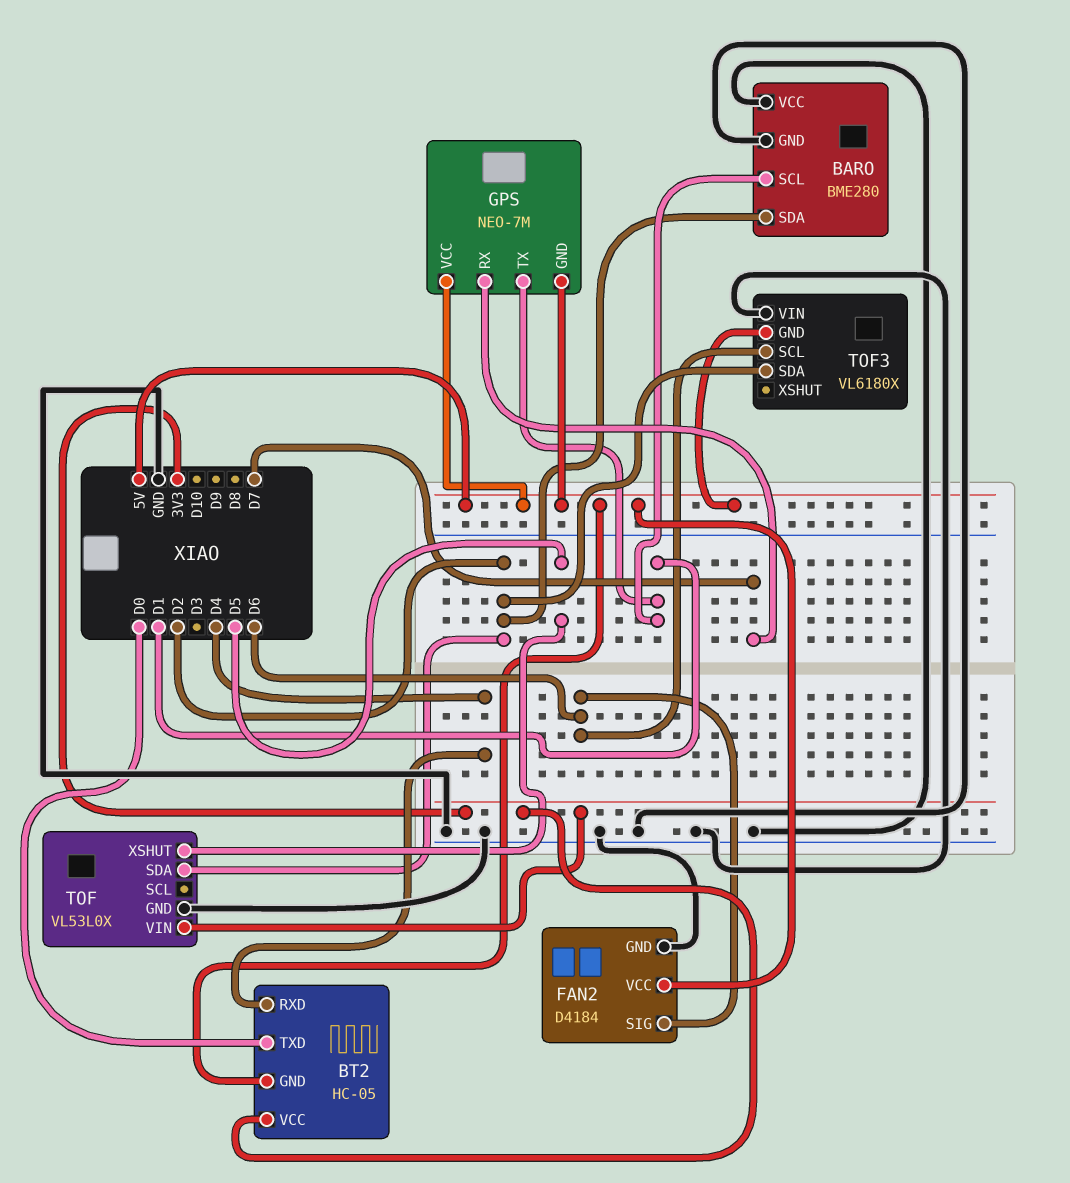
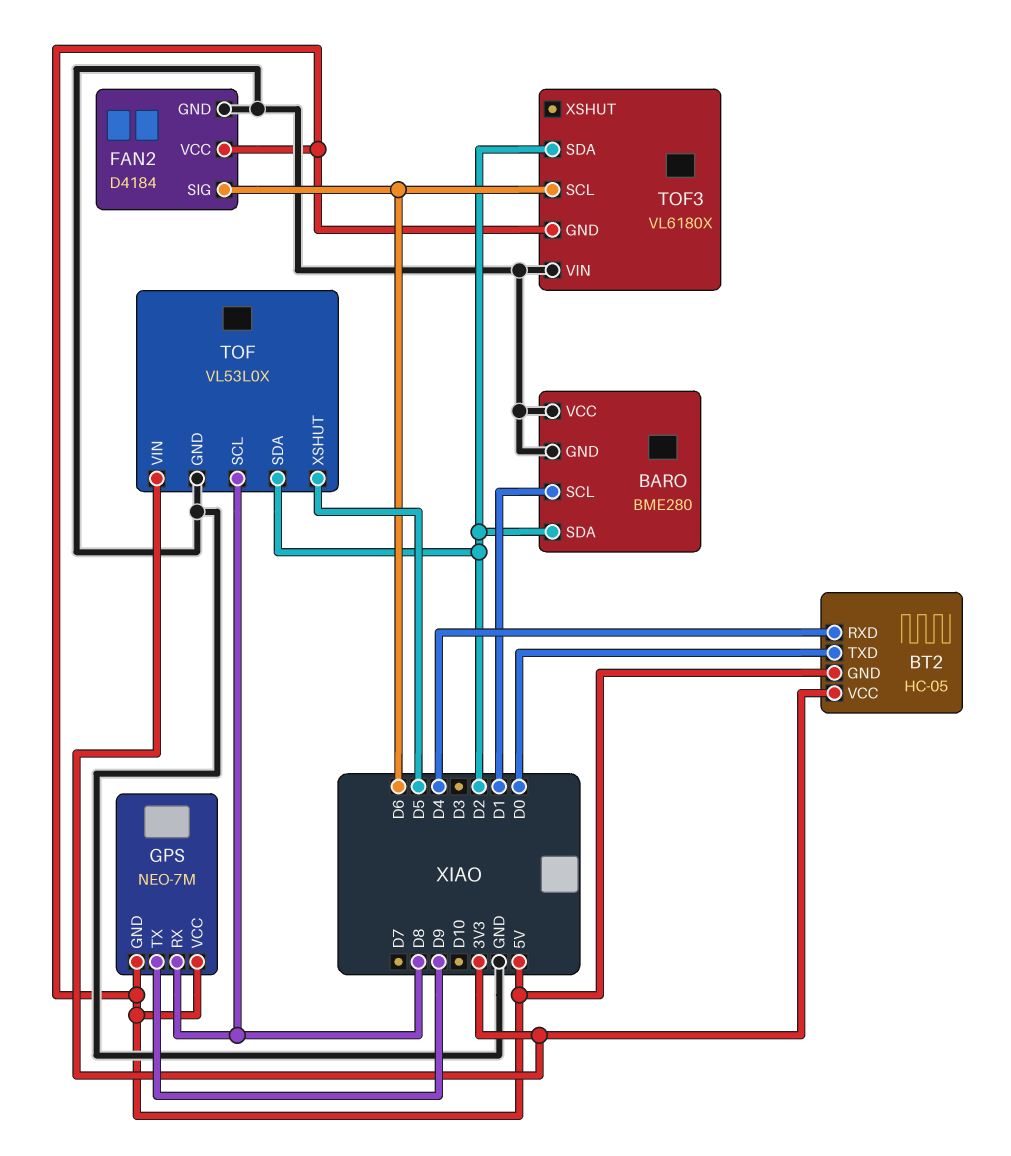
GPS pin RX: D7 -> D8
GPS pin TX: D1 -> D9
TOF pin SCL: none -> D8

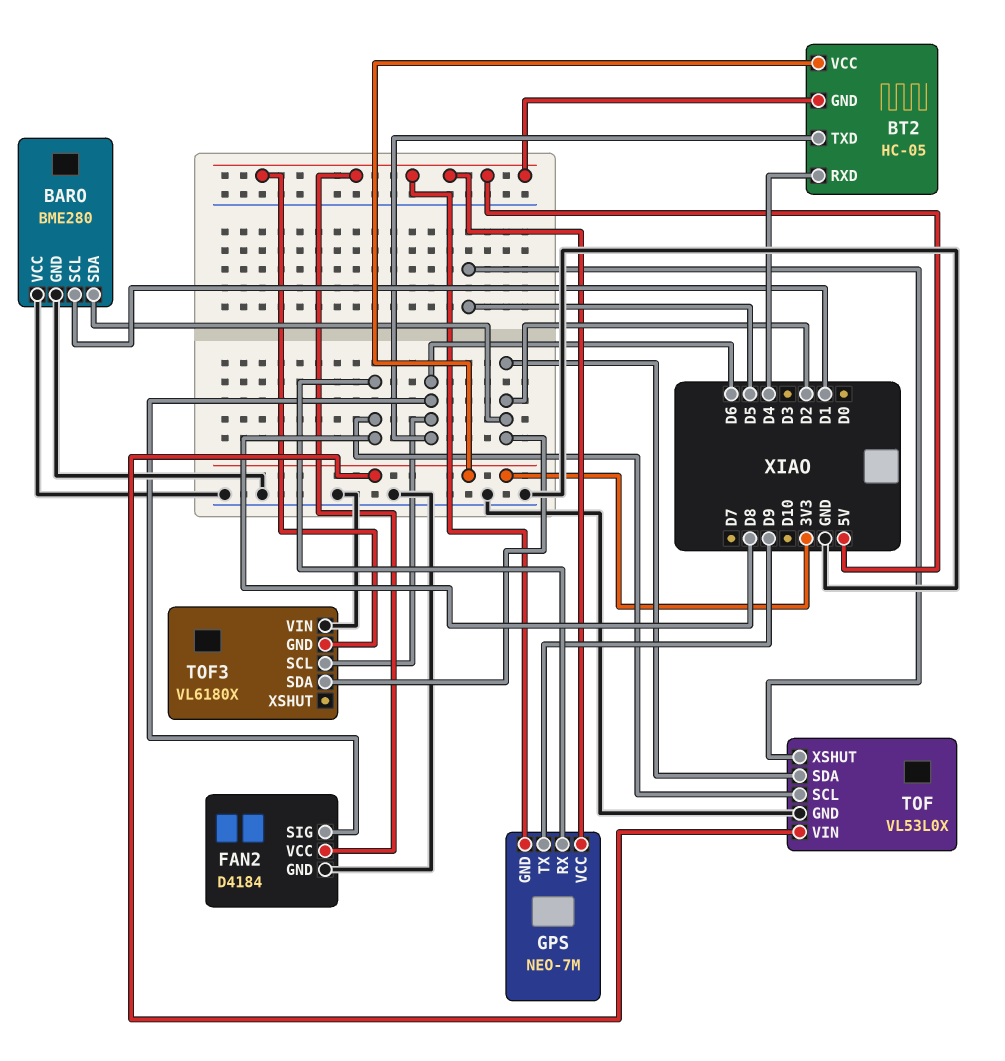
BT2 pin TXD: D0 -> D6

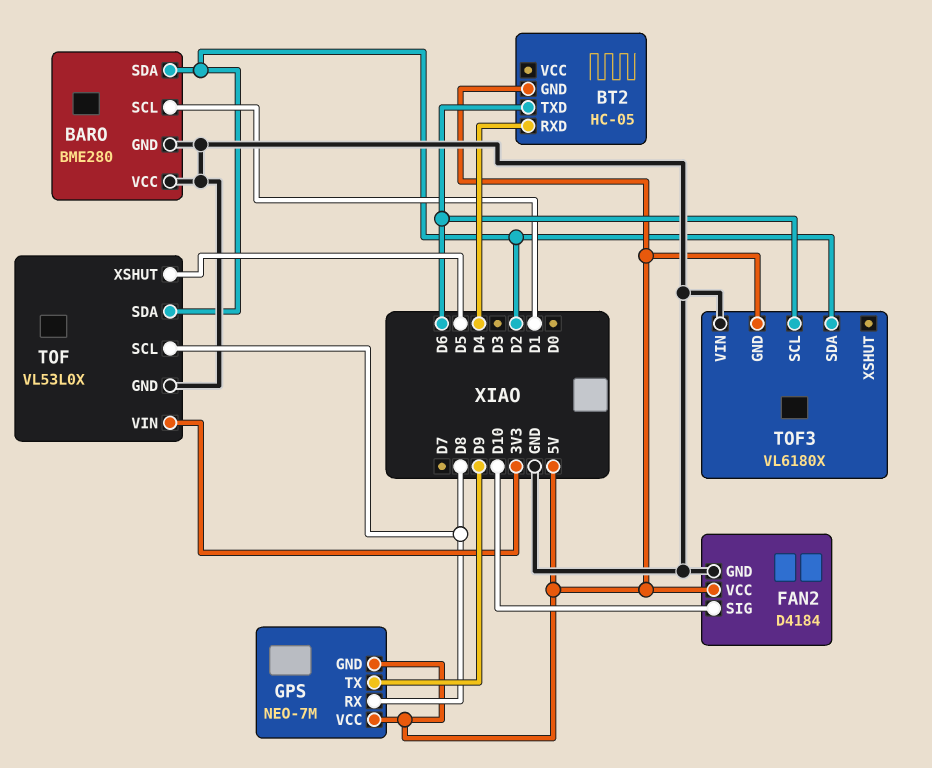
BT2 pin VCC: 3V3 -> none
FAN2 pin SIG: D6 -> D10

